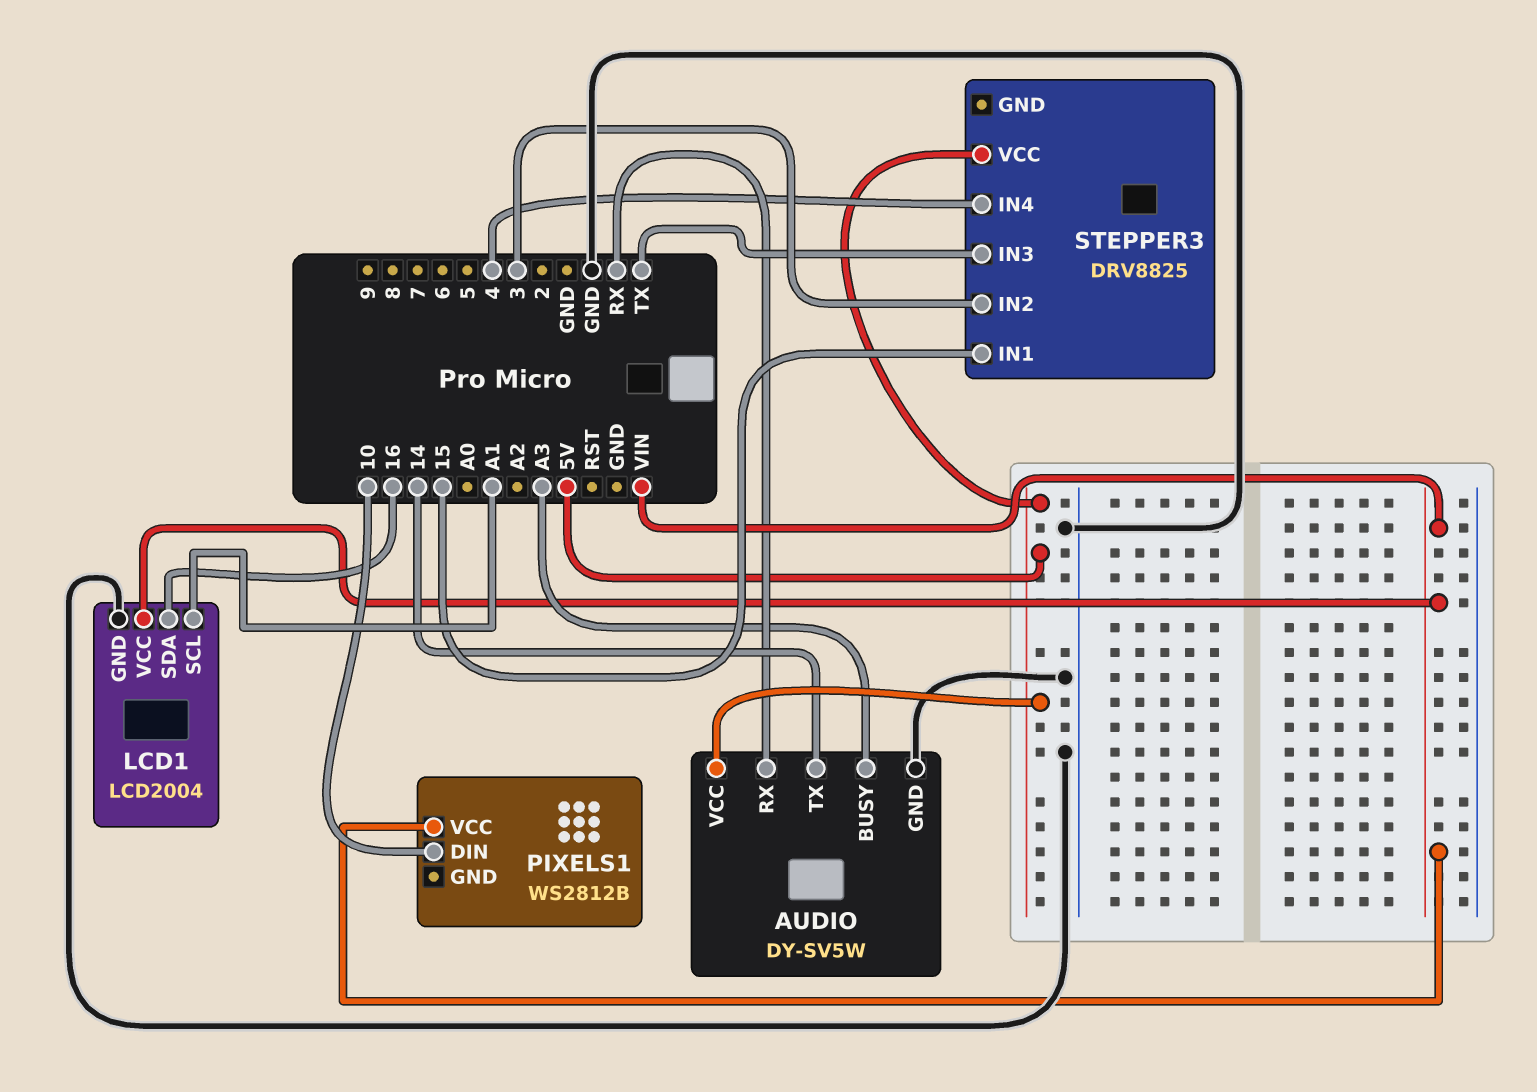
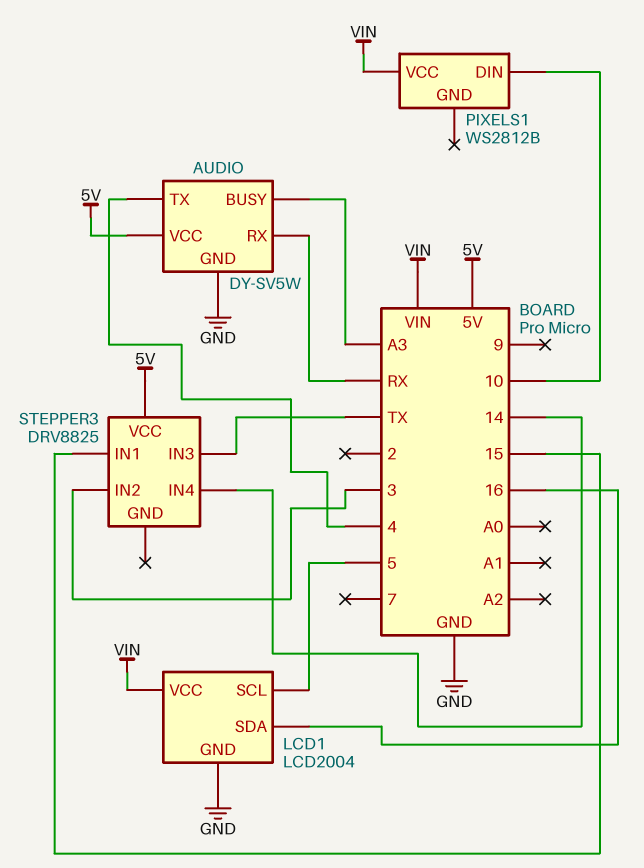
AUDIO pin TX: 14 -> 4
LCD1 pin SCL: A1 -> 5
STEPPER3 pin IN4: 4 -> 14

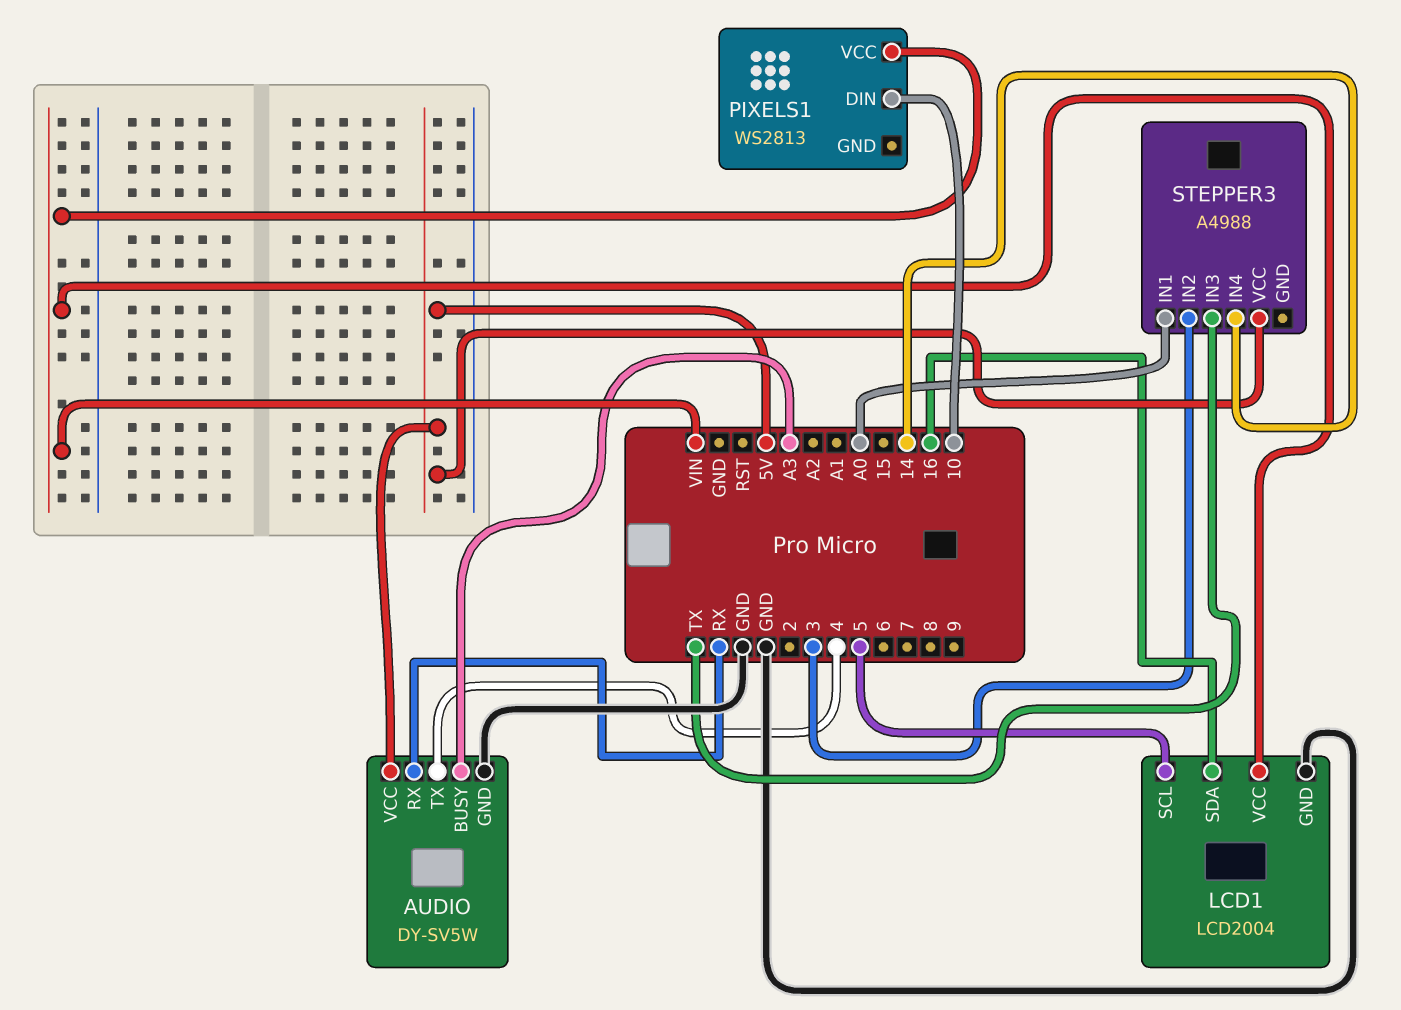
PIXELS1: WS2812B -> WS2813
STEPPER3: DRV8825 -> A4988
STEPPER3 pin IN1: 15 -> A0

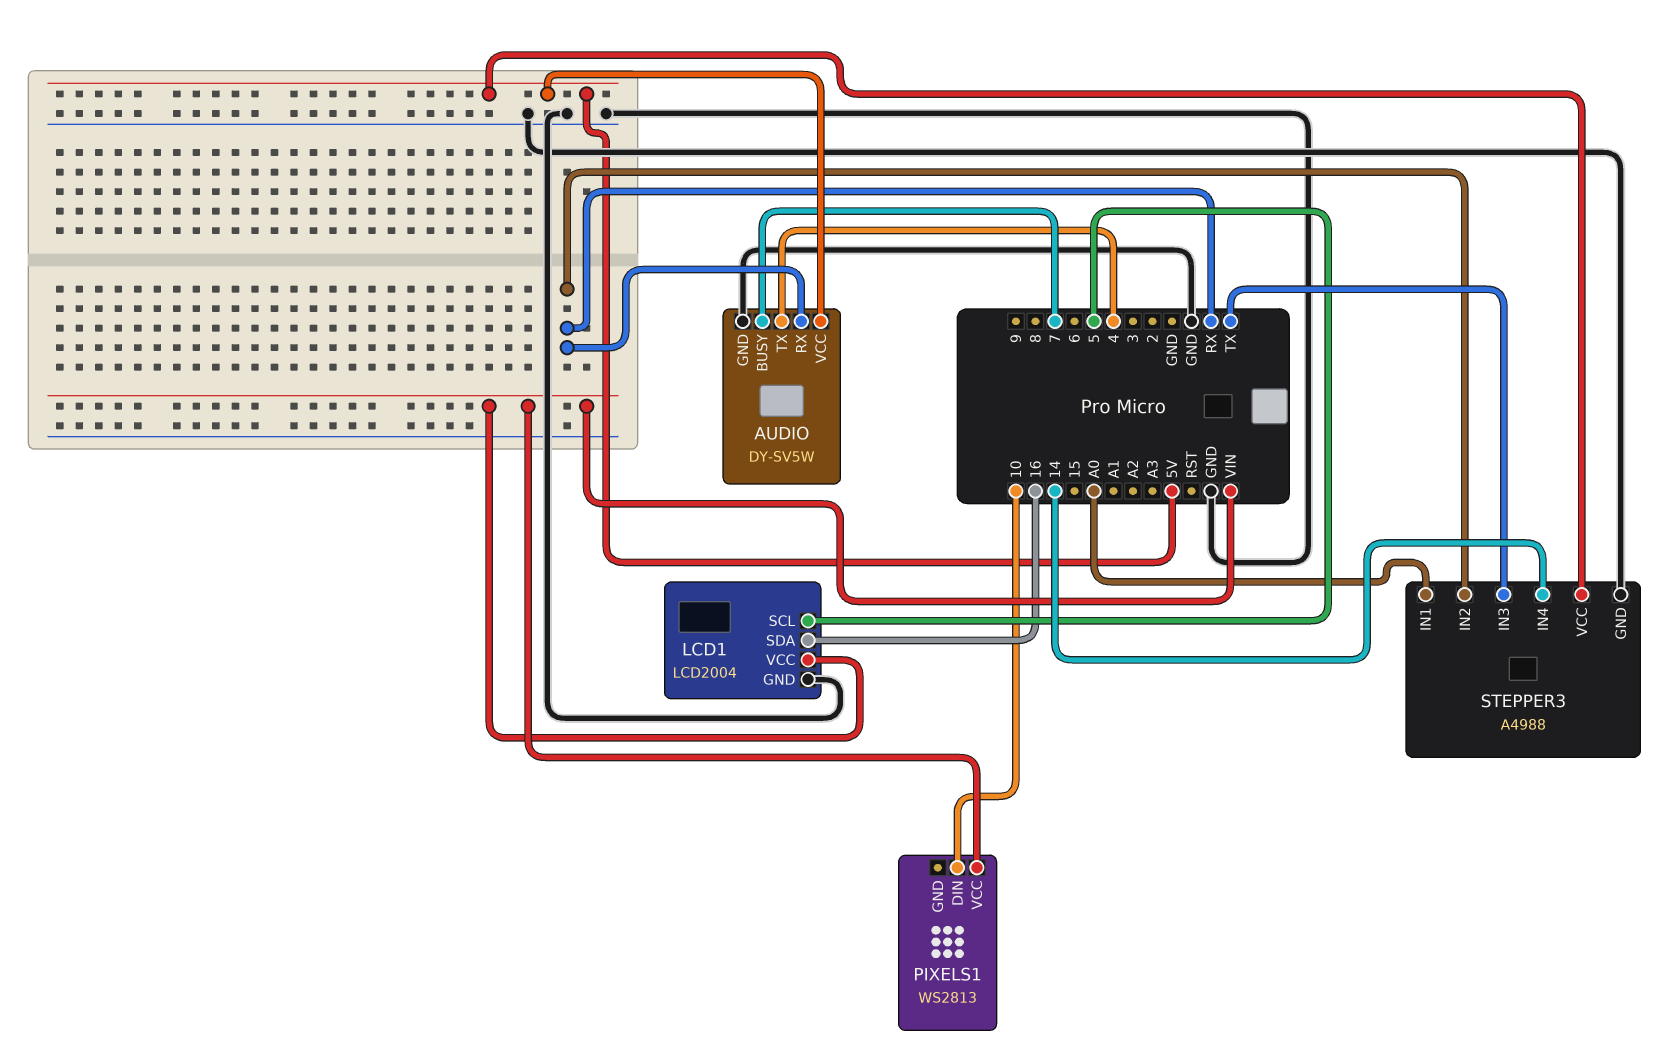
AUDIO pin BUSY: A3 -> 7
STEPPER3 pin GND: none -> GND
STEPPER3 pin IN2: 3 -> RX

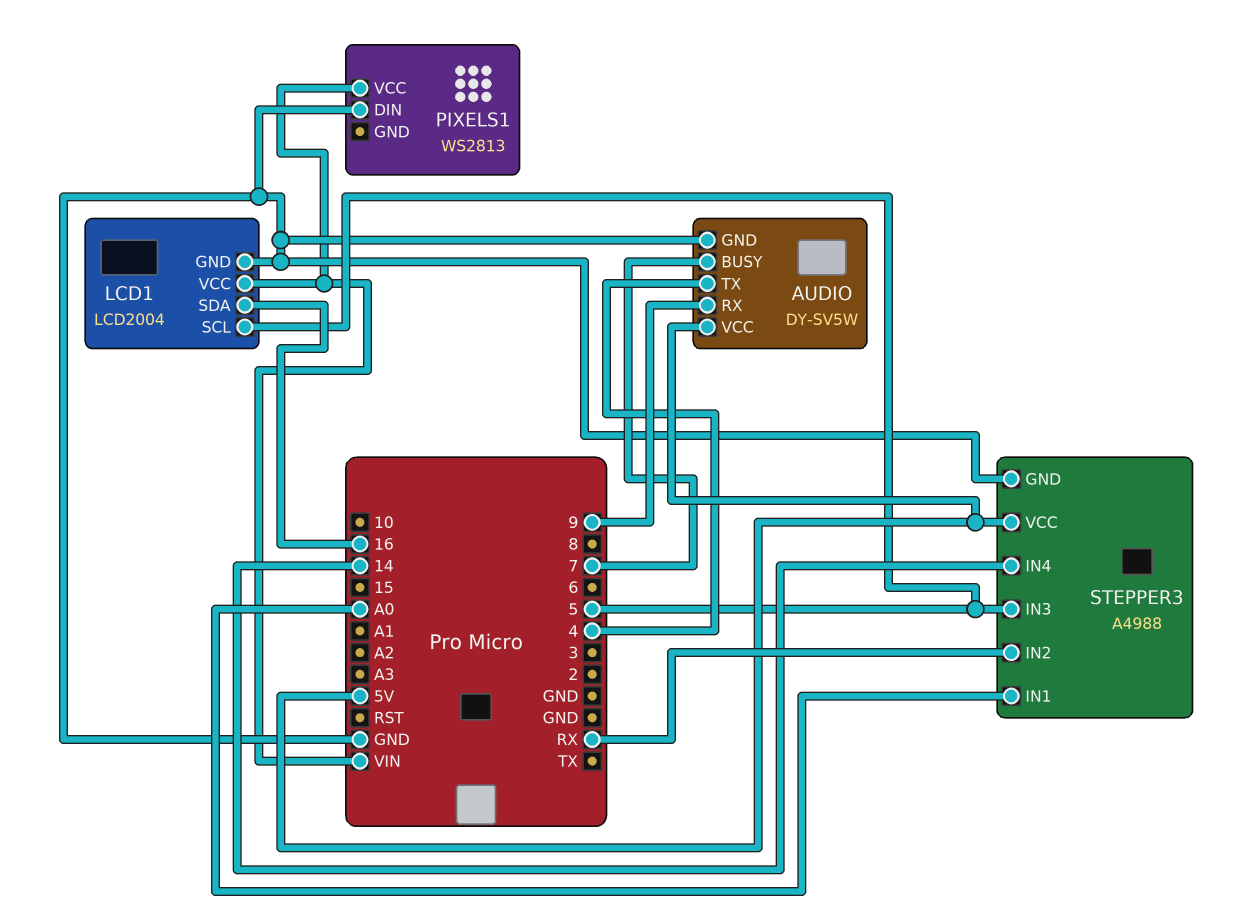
AUDIO pin RX: RX -> 9
PIXELS1 pin DIN: 10 -> GND
STEPPER3 pin IN3: TX -> 5

